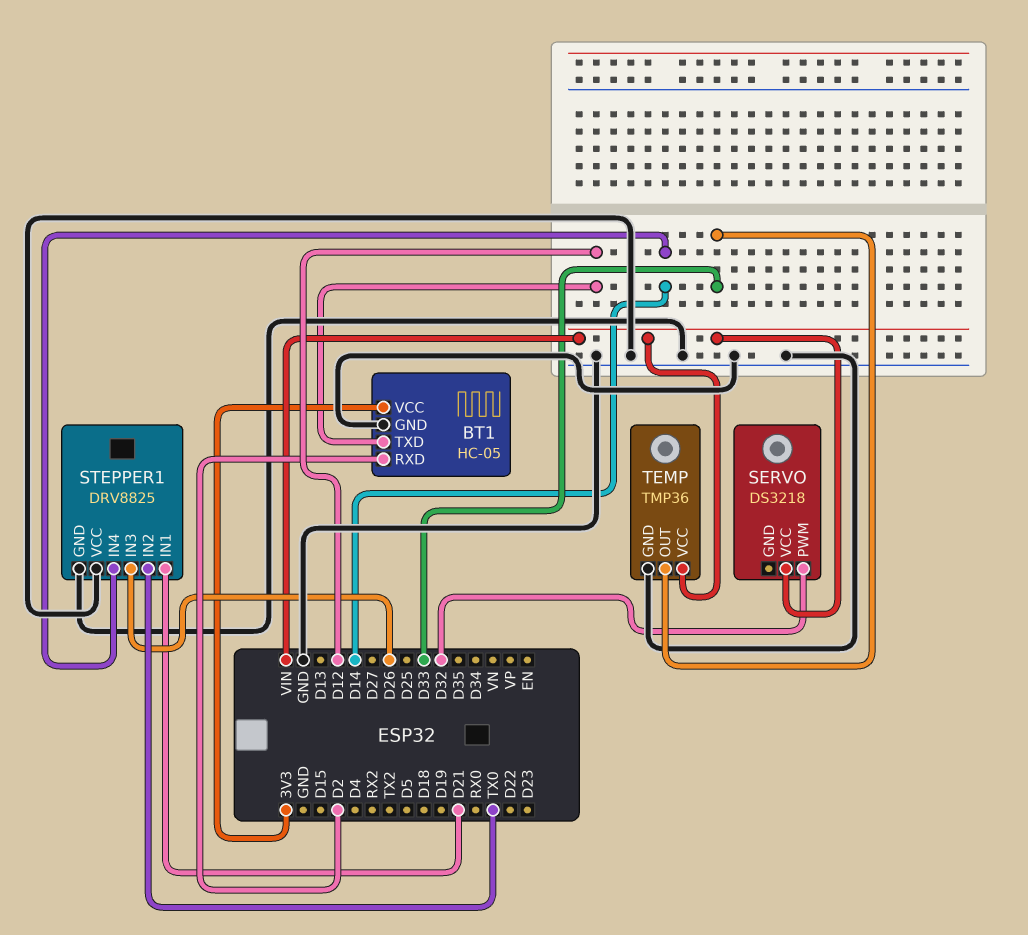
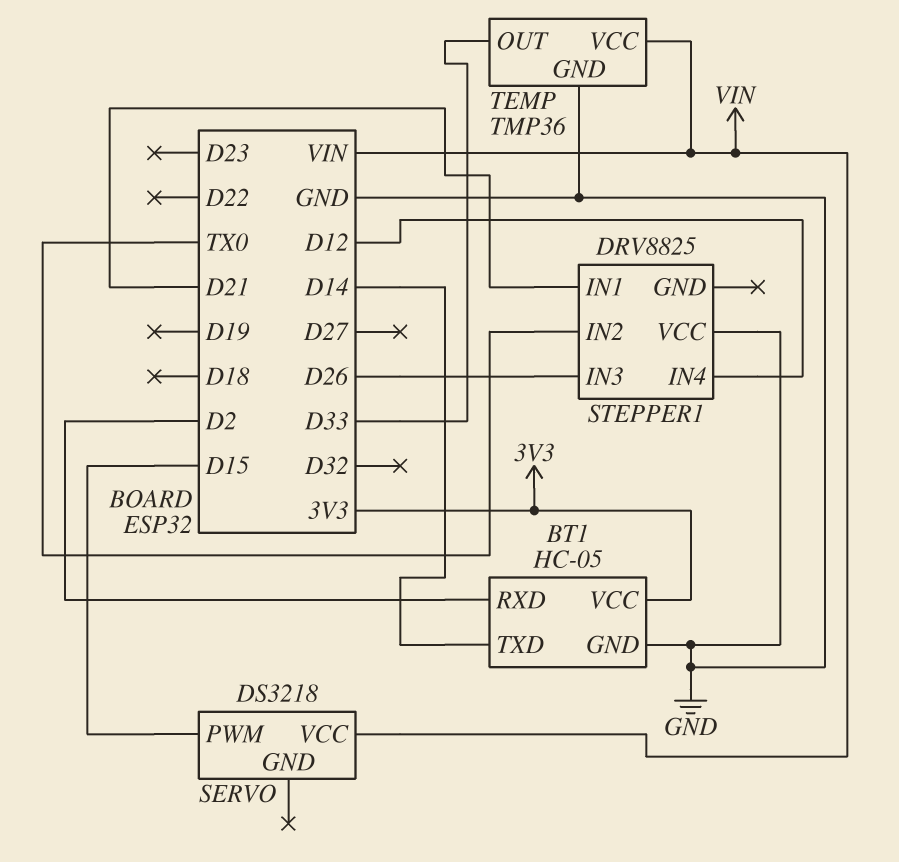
BT1 pin TXD: D12 -> D14
SERVO pin PWM: D32 -> D15
STEPPER1 pin GND: GND -> none
STEPPER1 pin IN4: D14 -> D12

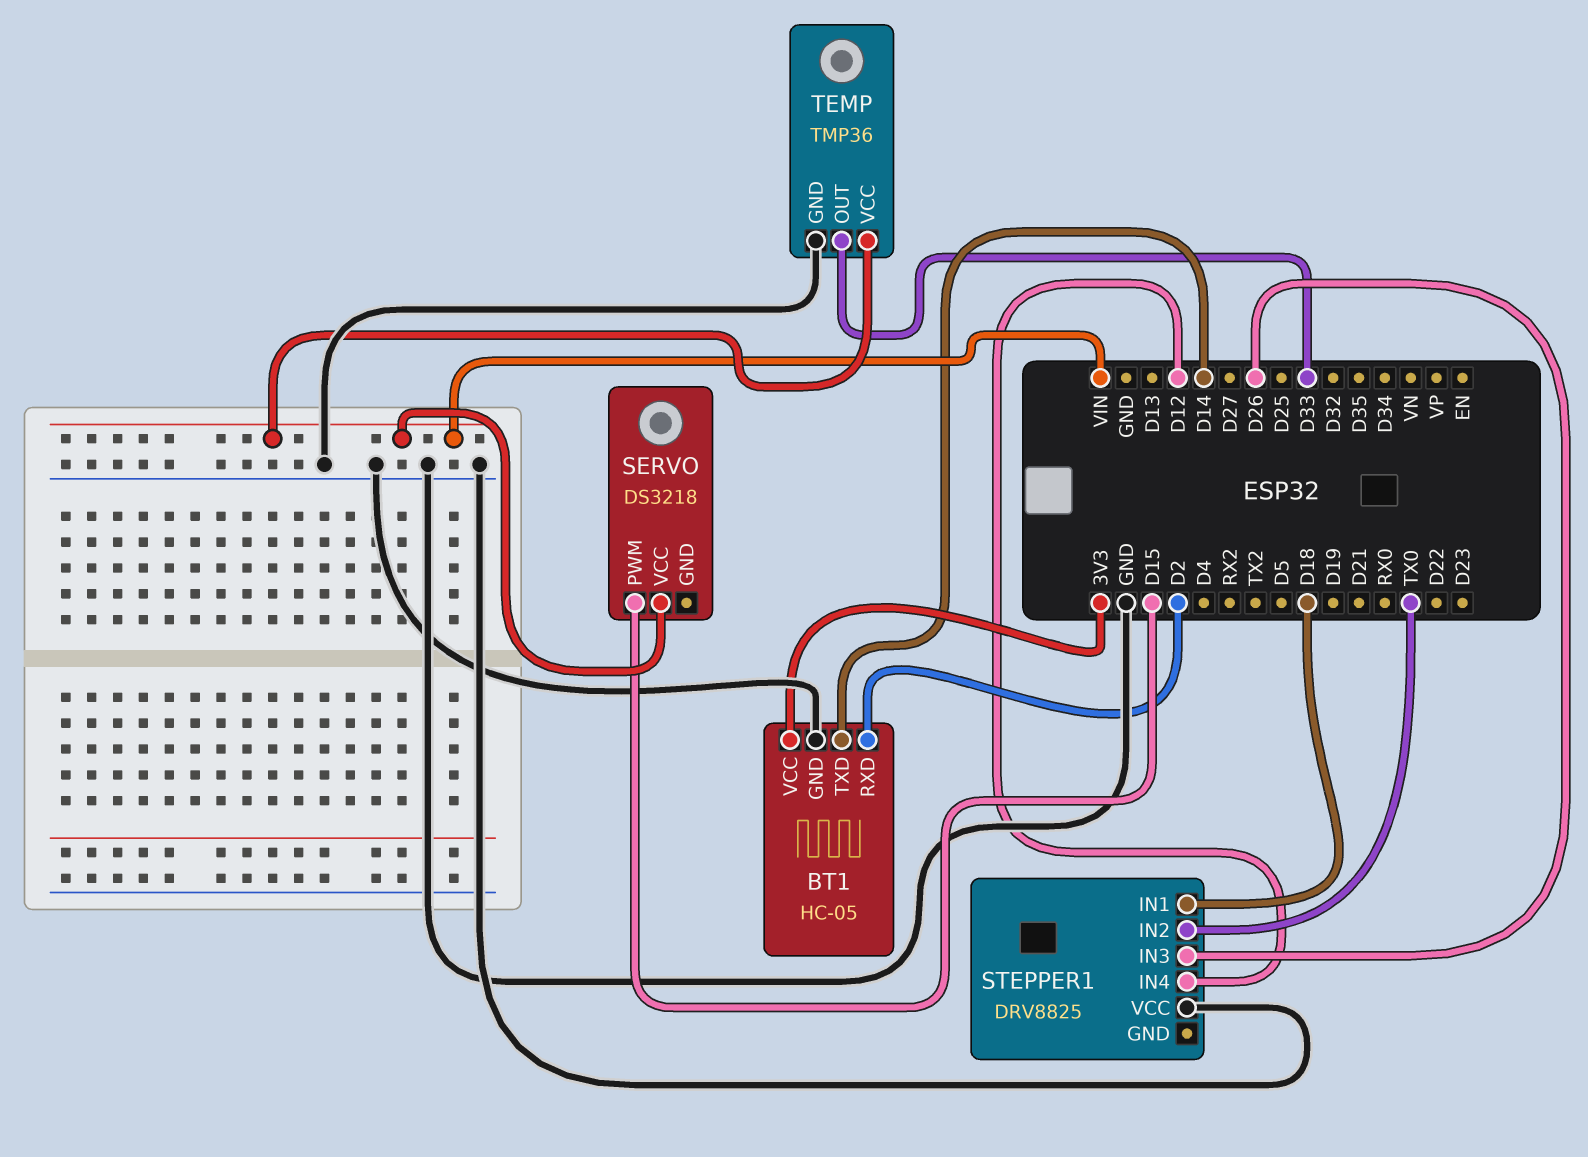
STEPPER1 pin IN1: D21 -> D18

